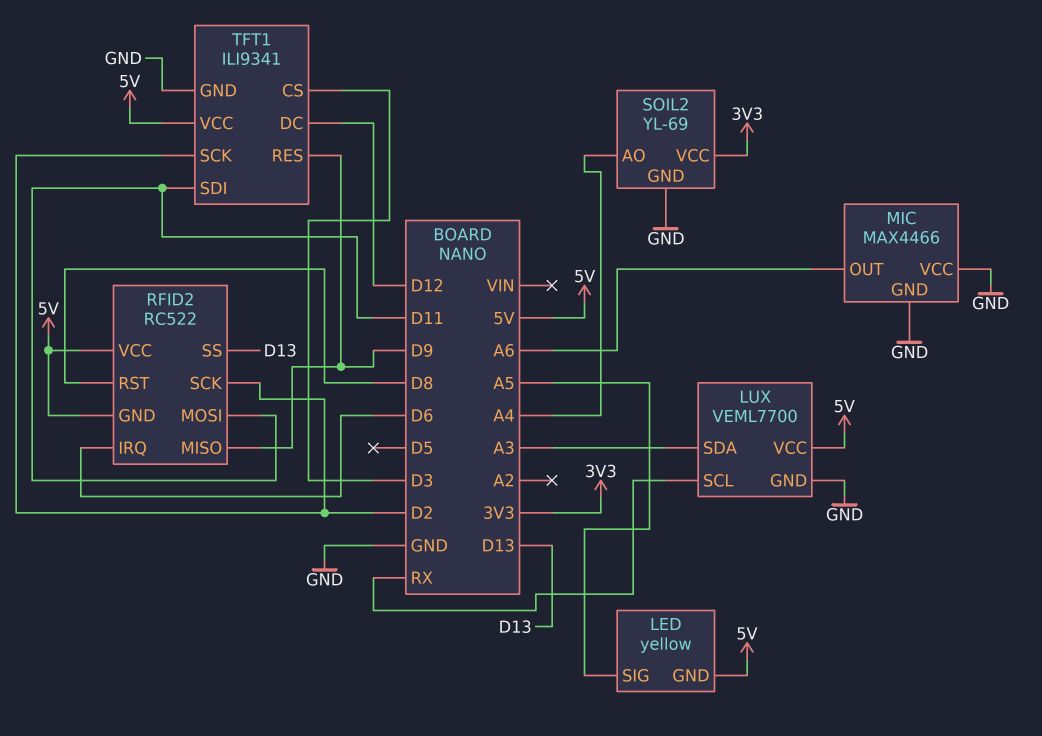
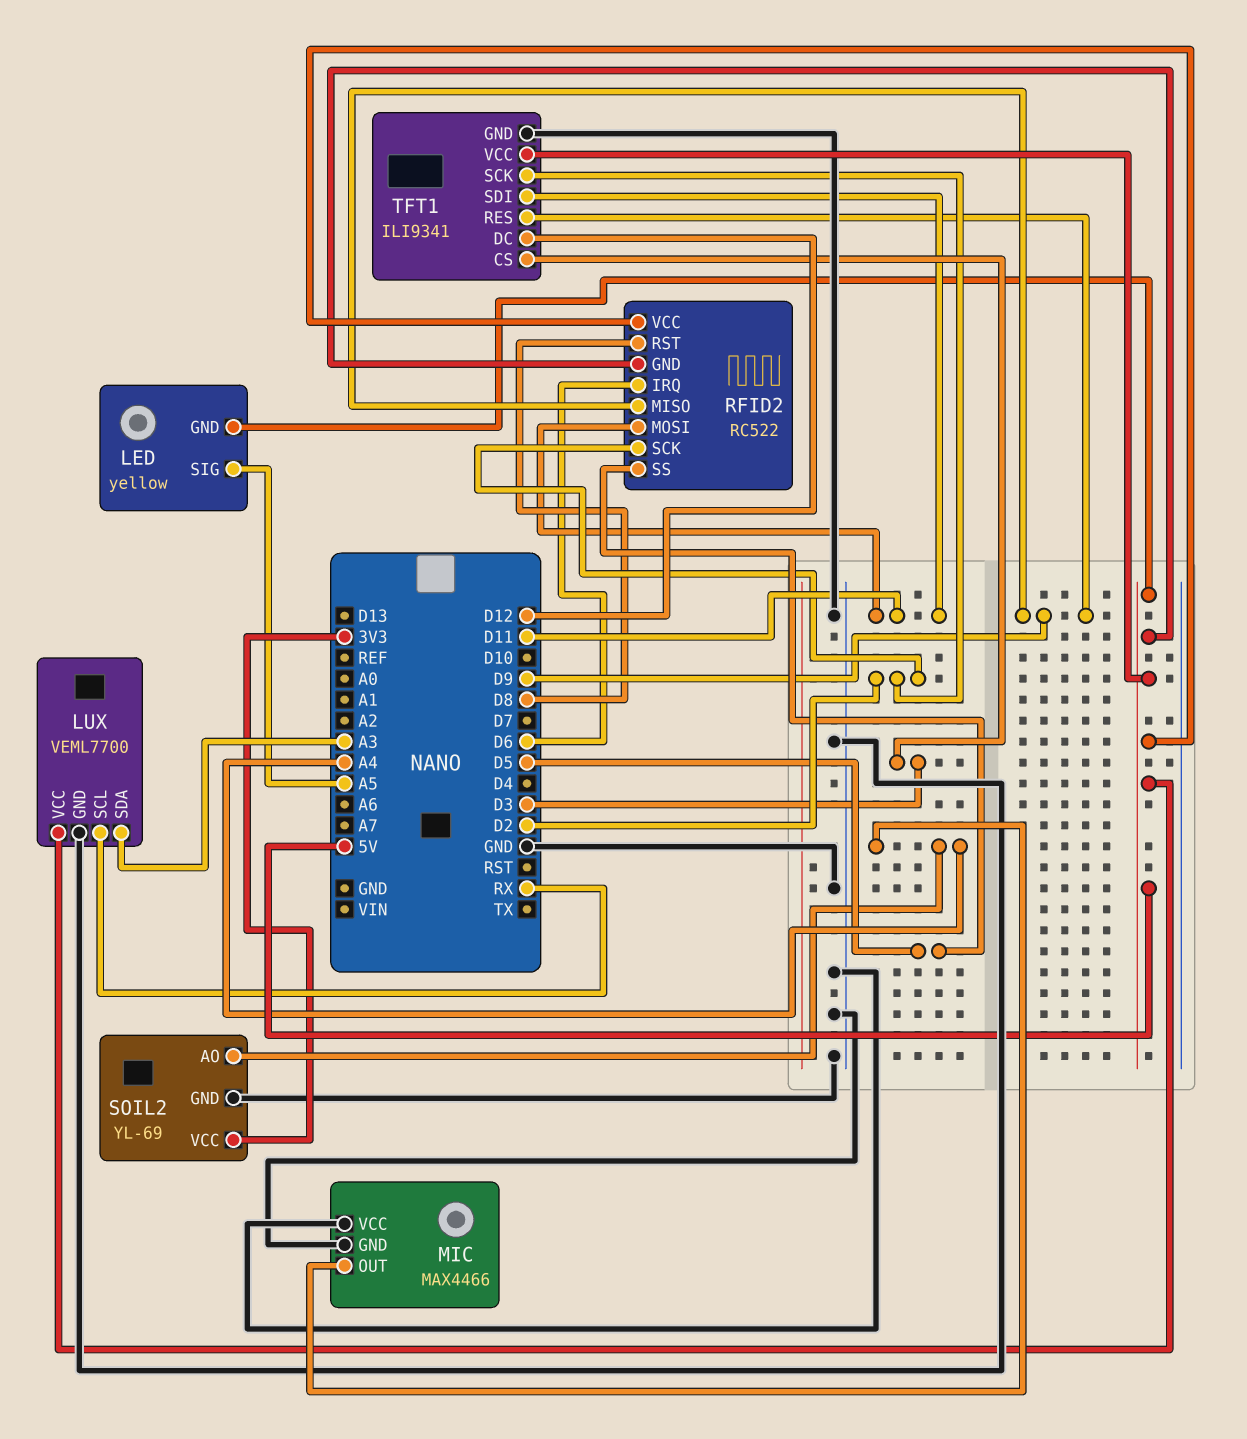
MIC pin OUT: A6 -> A4
RFID2 pin SS: D13 -> D5

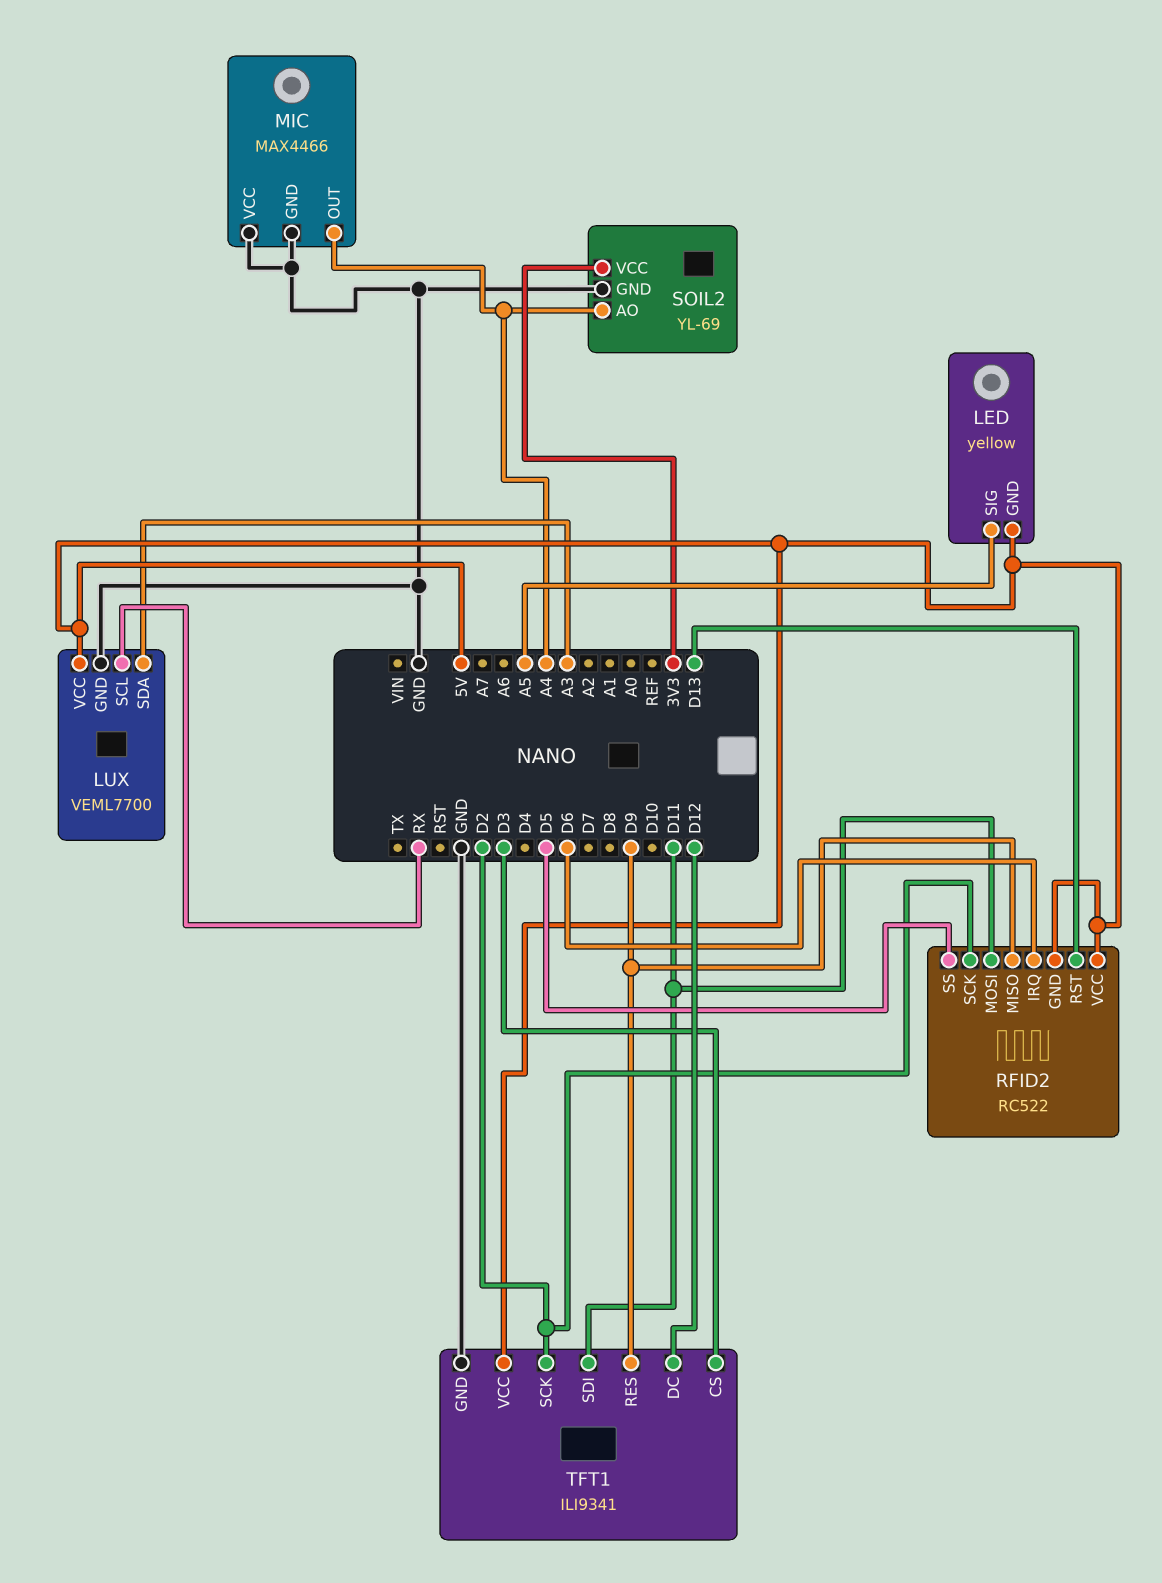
RFID2 pin RST: D8 -> D13

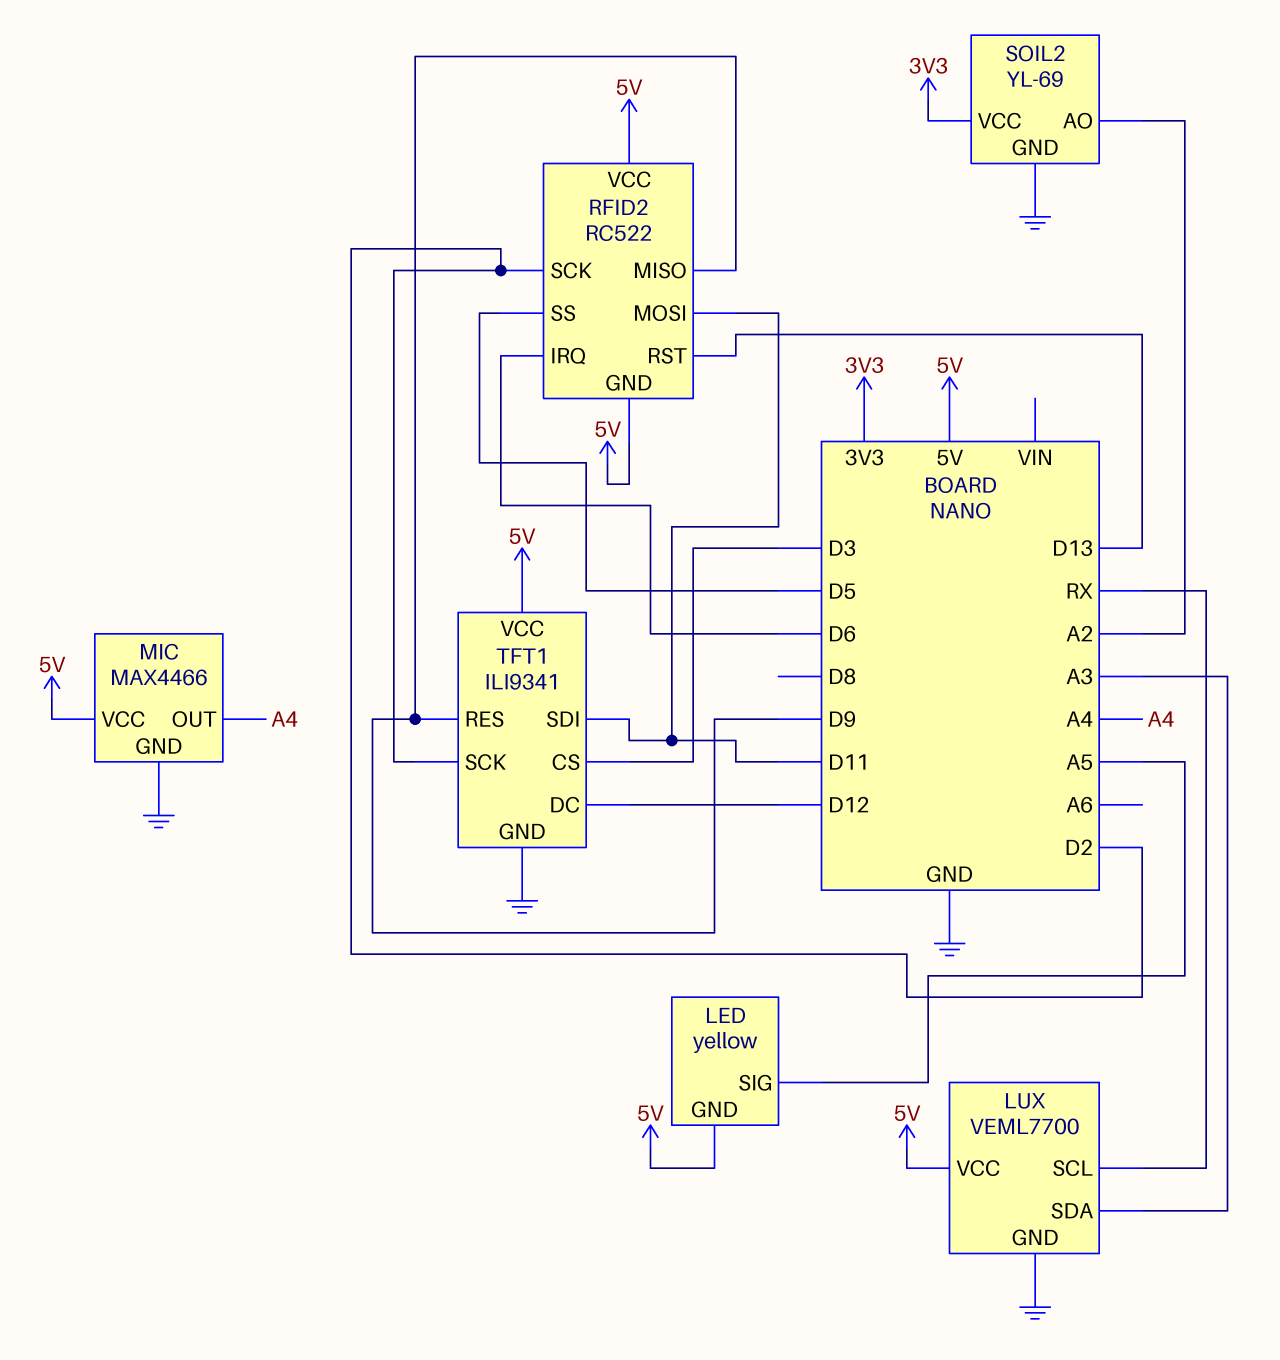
MIC pin VCC: GND -> 5V
SOIL2 pin AO: A4 -> A2

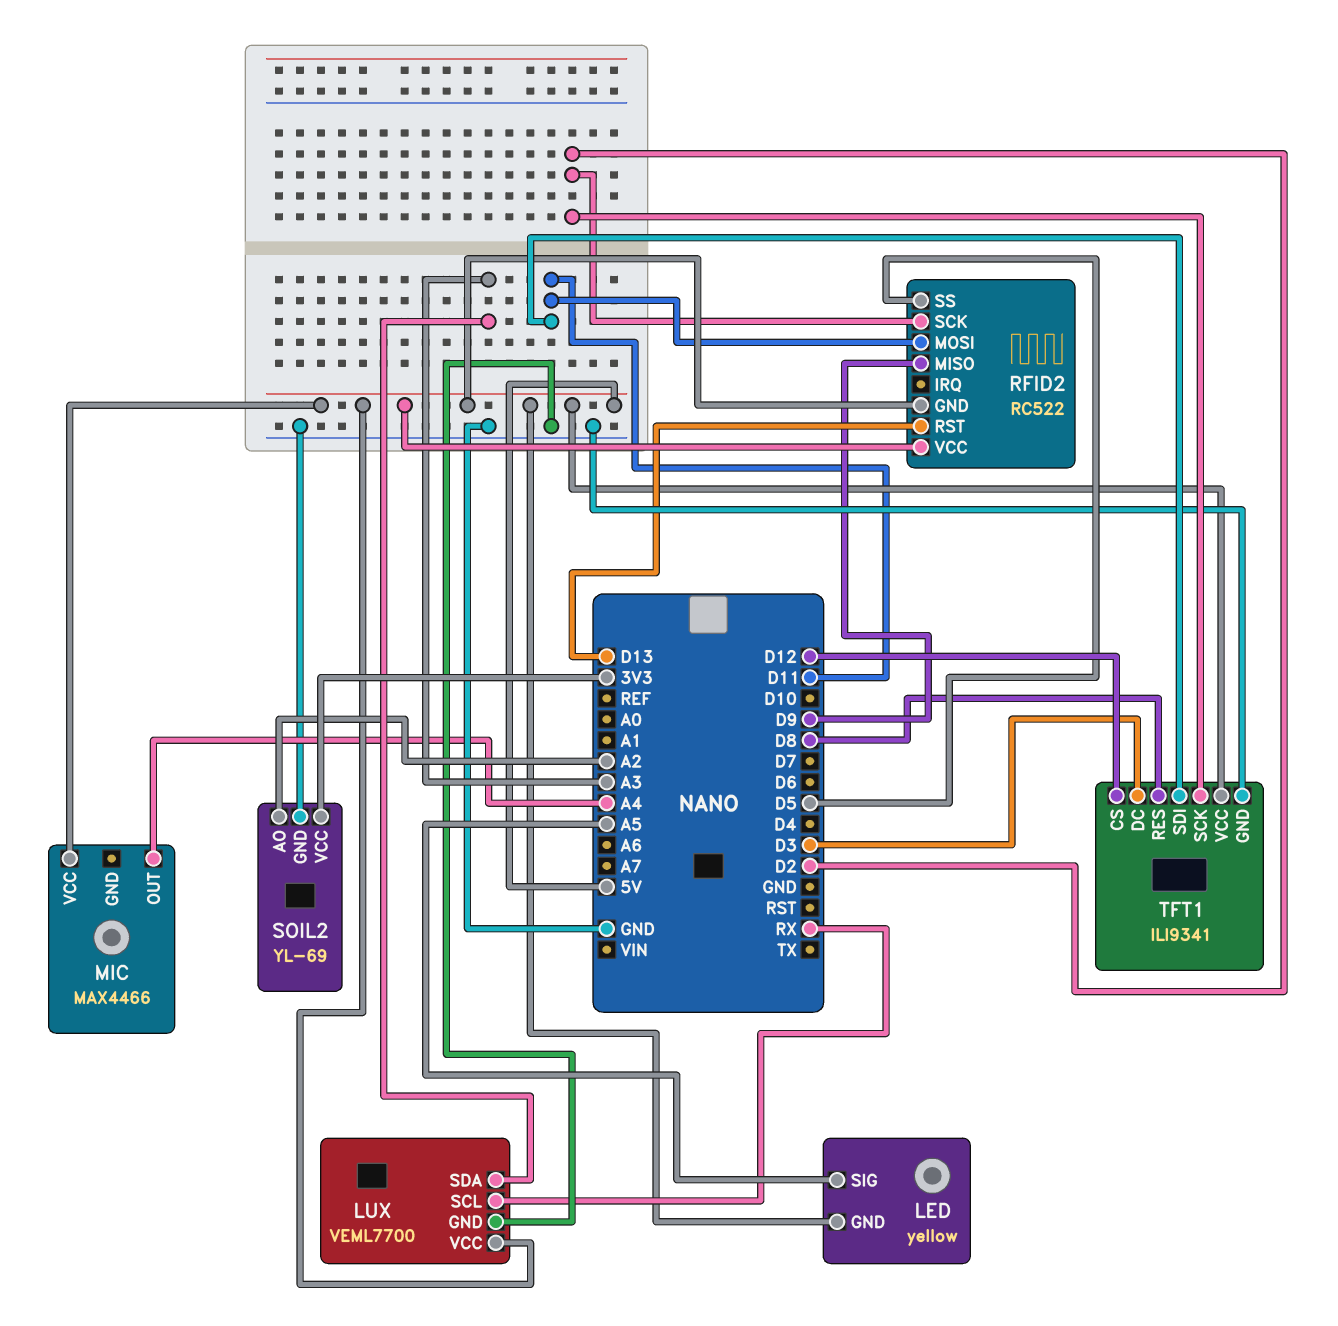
MIC pin GND: GND -> none
RFID2 pin IRQ: D6 -> none
TFT1 pin CS: D3 -> D12
TFT1 pin DC: D12 -> D3
TFT1 pin RES: D9 -> D8

